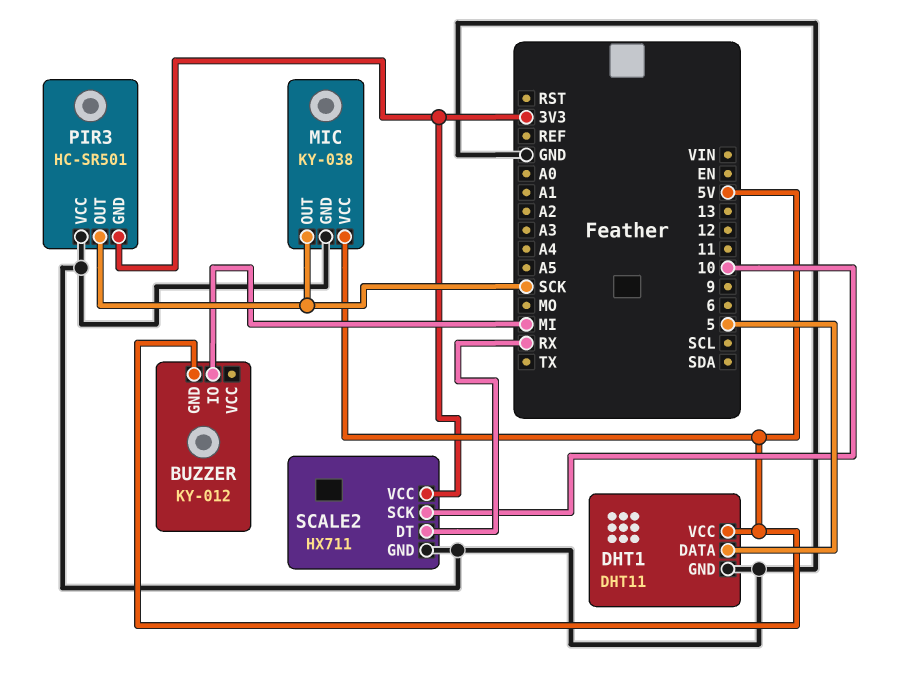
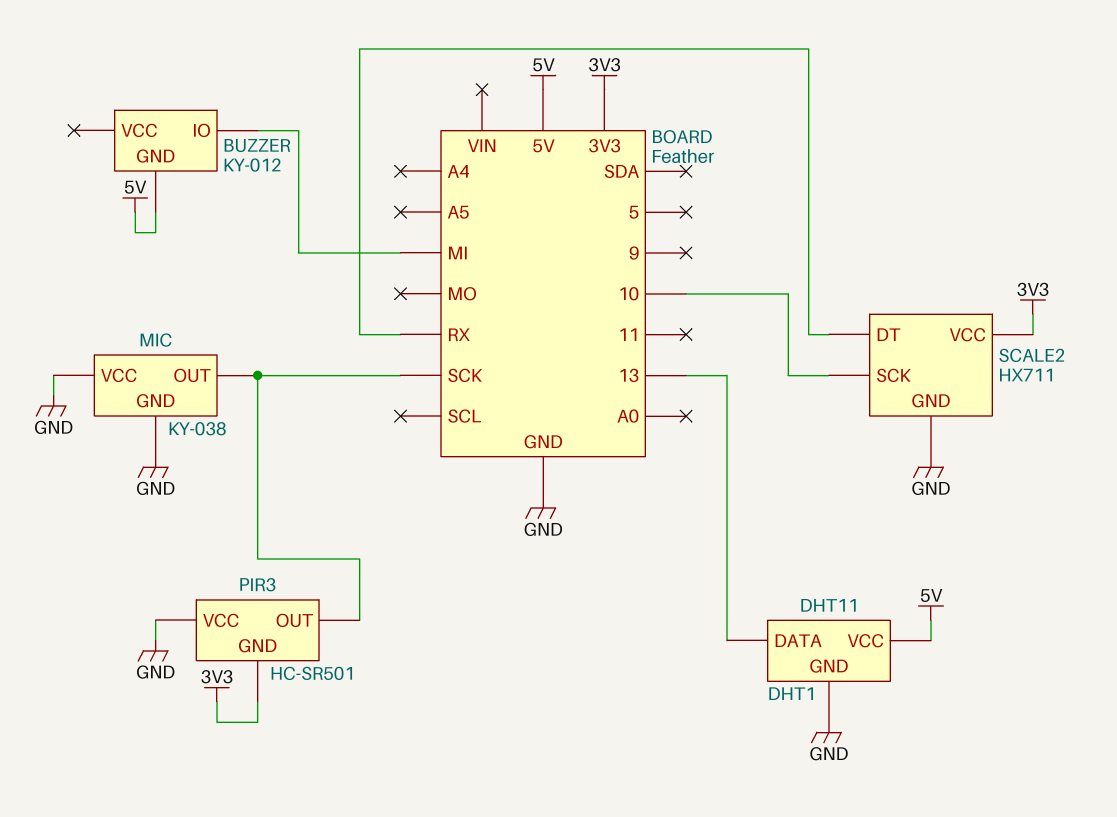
DHT1 pin DATA: 5 -> 13
MIC pin VCC: 5V -> GND

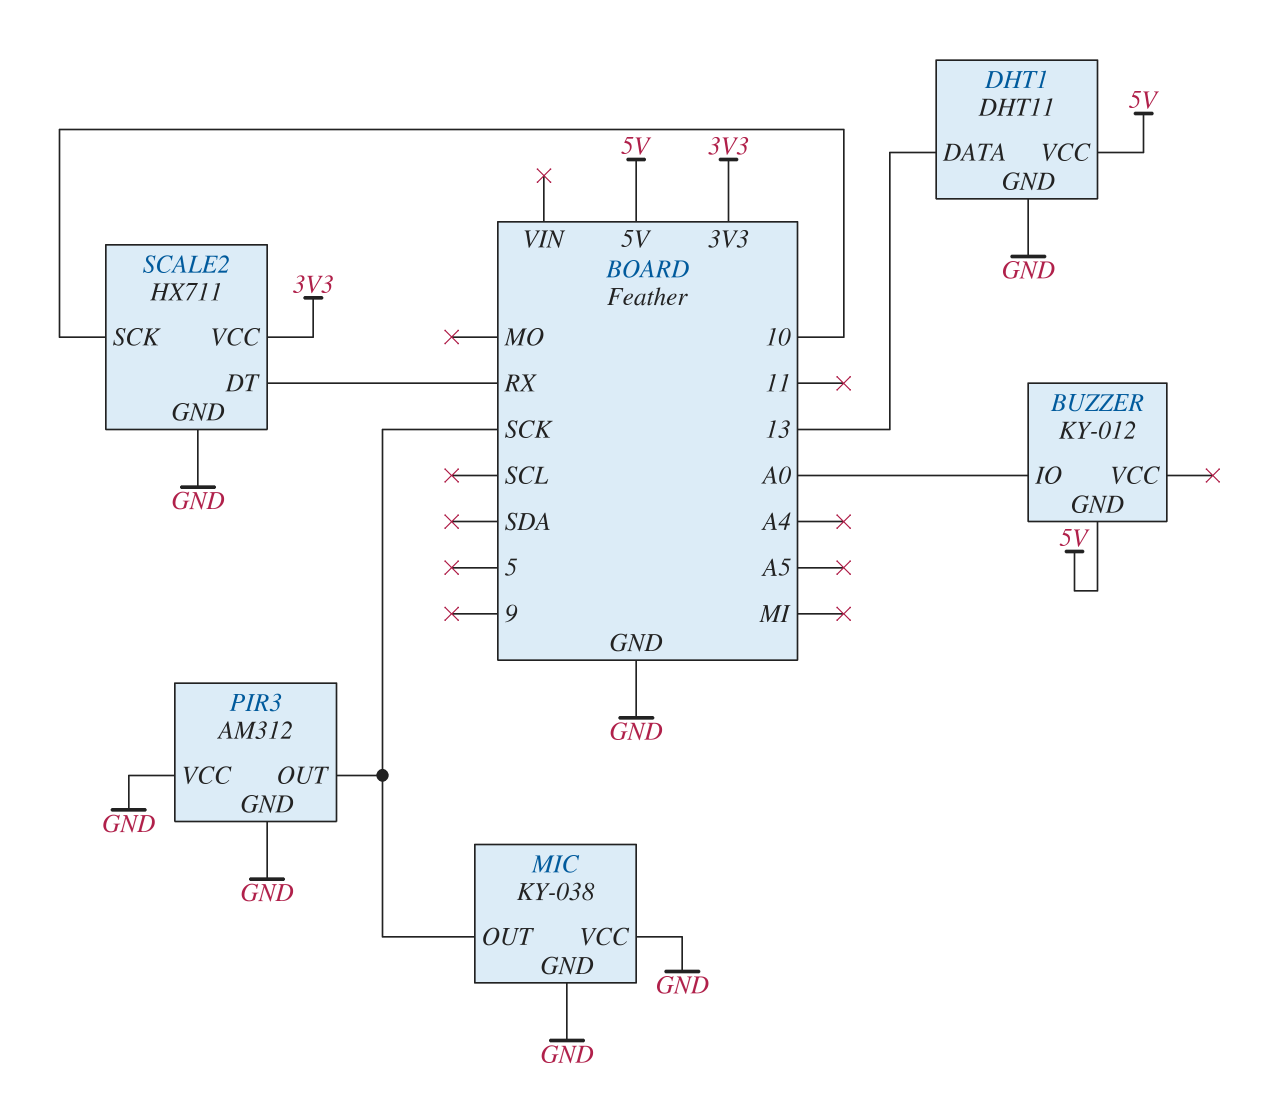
BUZZER pin IO: MI -> A0
PIR3: HC-SR501 -> AM312
PIR3 pin GND: 3V3 -> GND

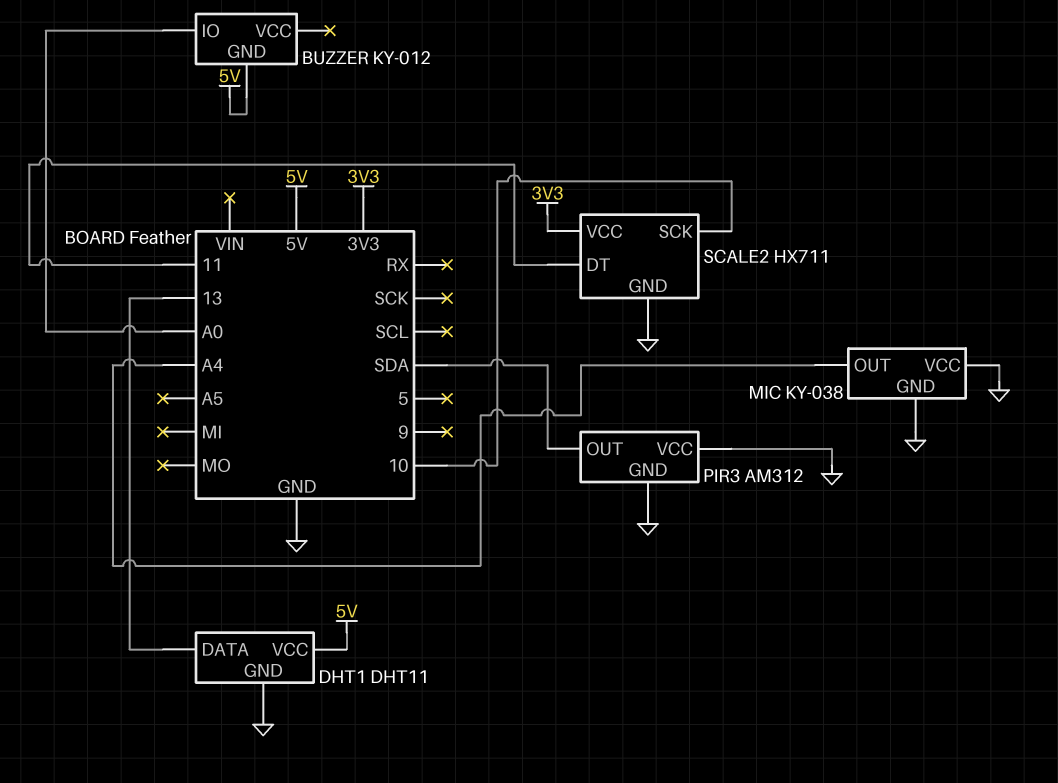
MIC pin OUT: SCK -> A4
PIR3 pin OUT: SCK -> SDA
SCALE2 pin DT: RX -> 11

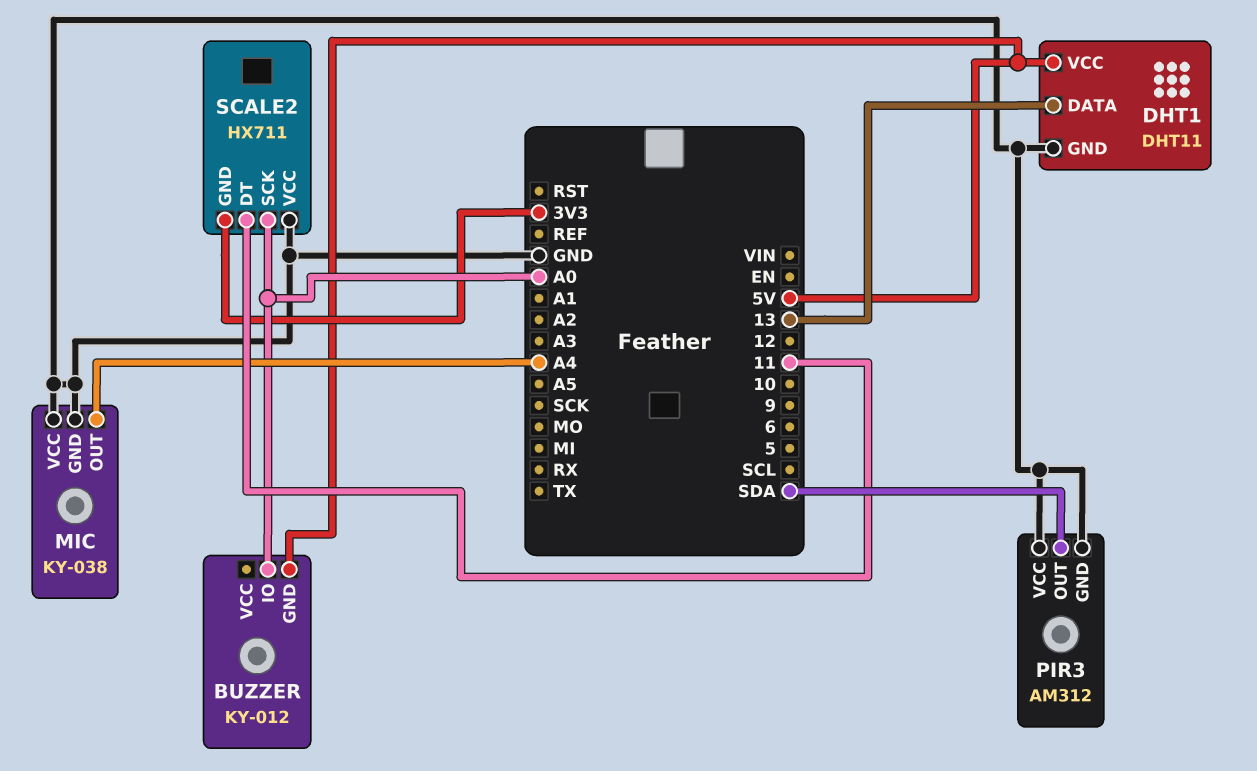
SCALE2 pin GND: GND -> 3V3
SCALE2 pin SCK: 10 -> A0
SCALE2 pin VCC: 3V3 -> GND

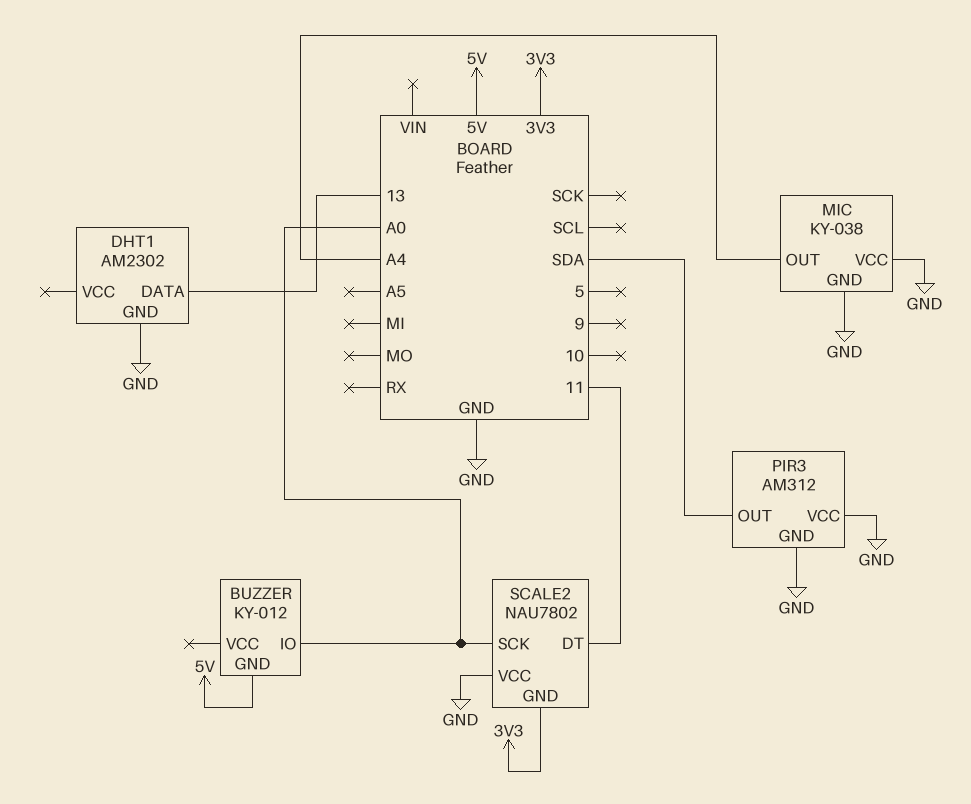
DHT1: DHT11 -> AM2302
DHT1 pin VCC: 5V -> none
SCALE2: HX711 -> NAU7802

